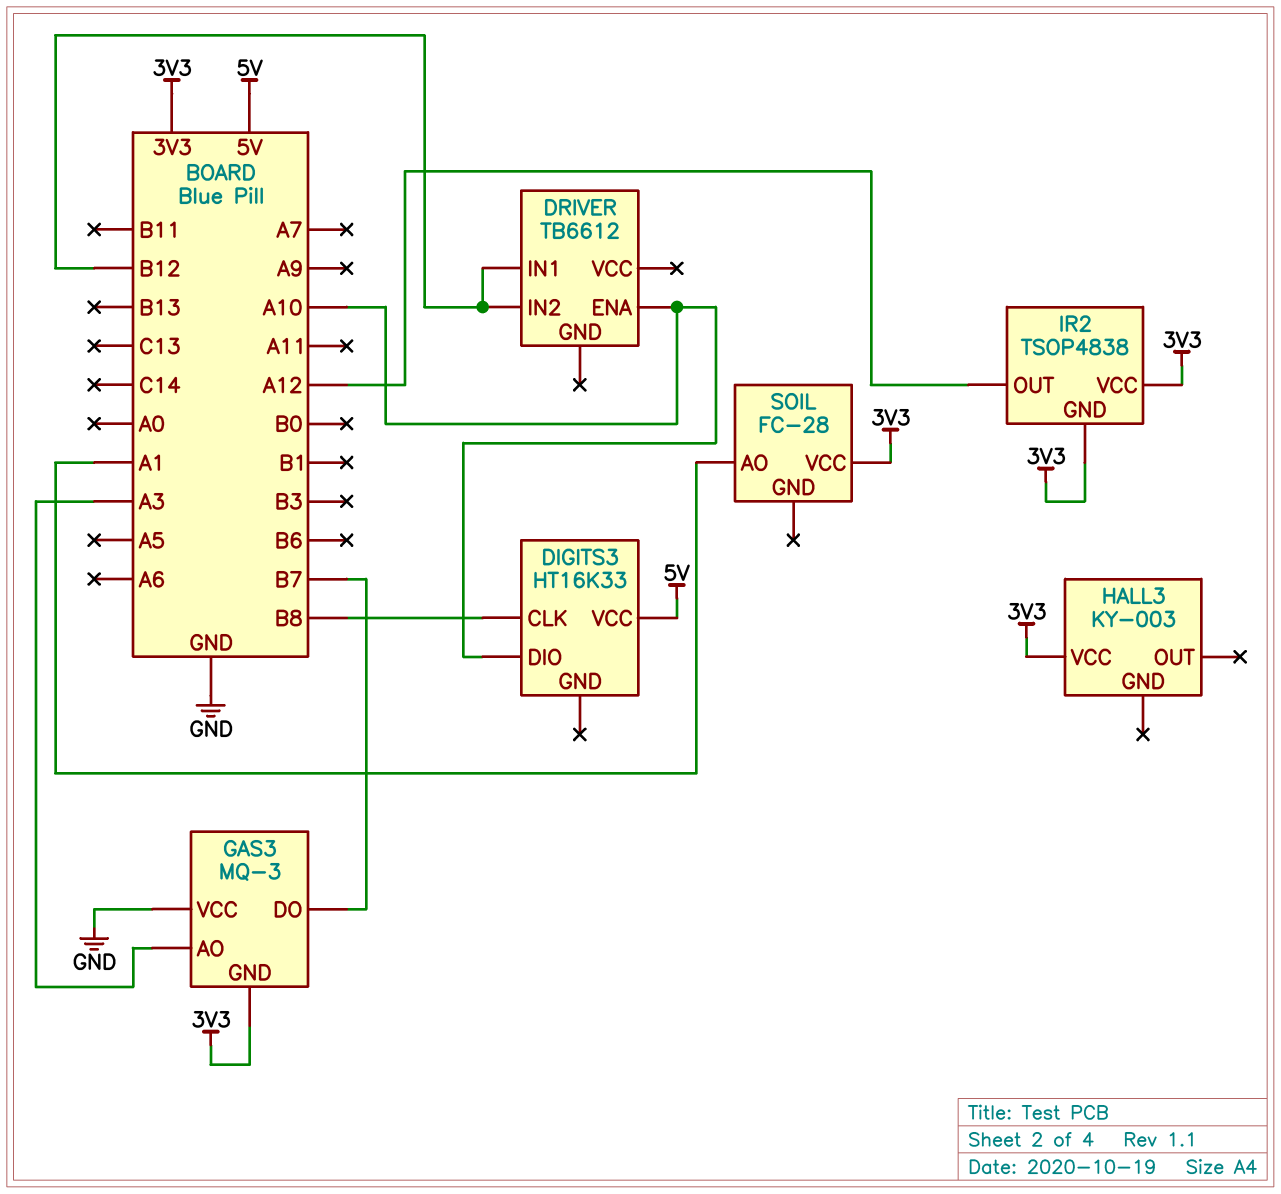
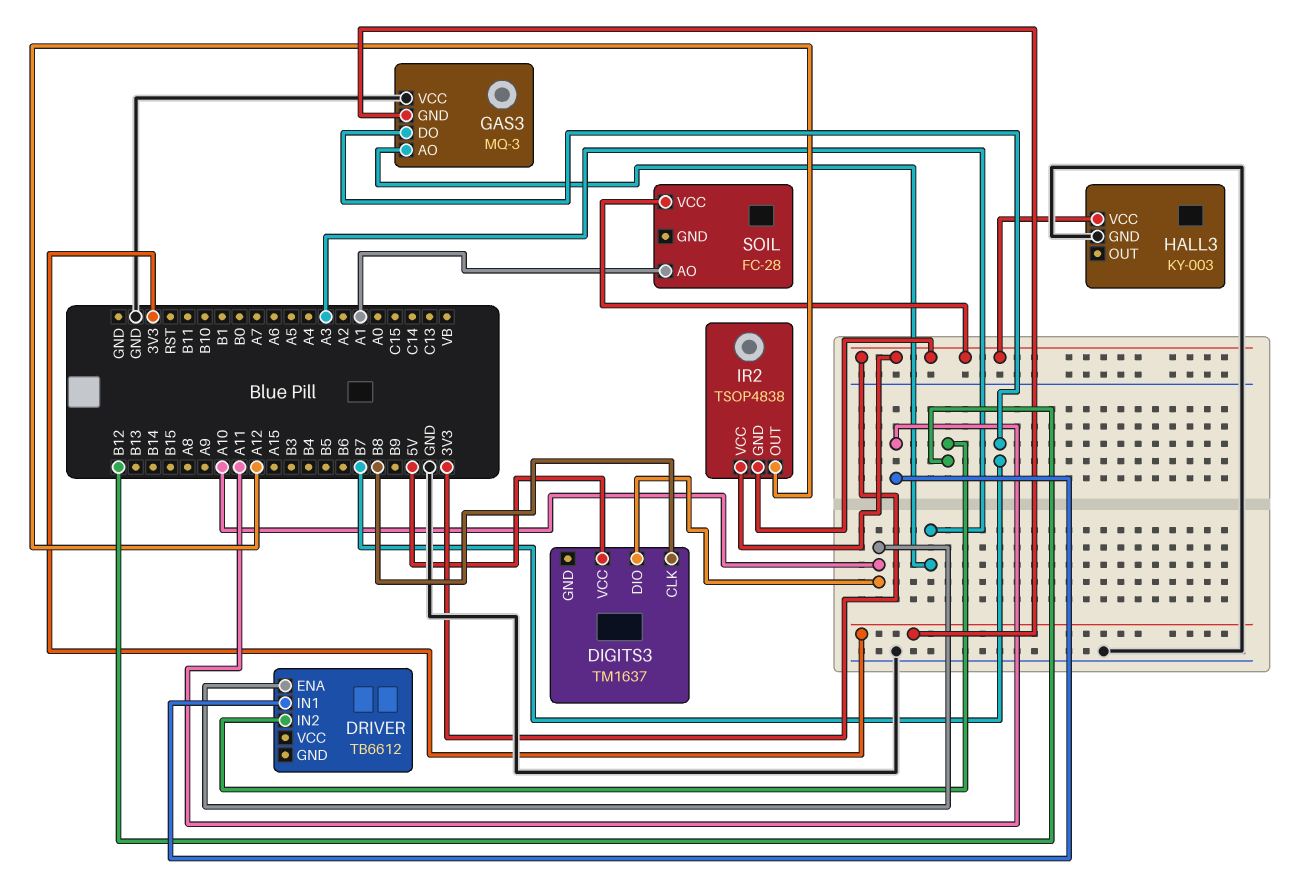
DIGITS3: HT16K33 -> TM1637
DRIVER pin IN1: B12 -> A11
HALL3 pin GND: none -> GND

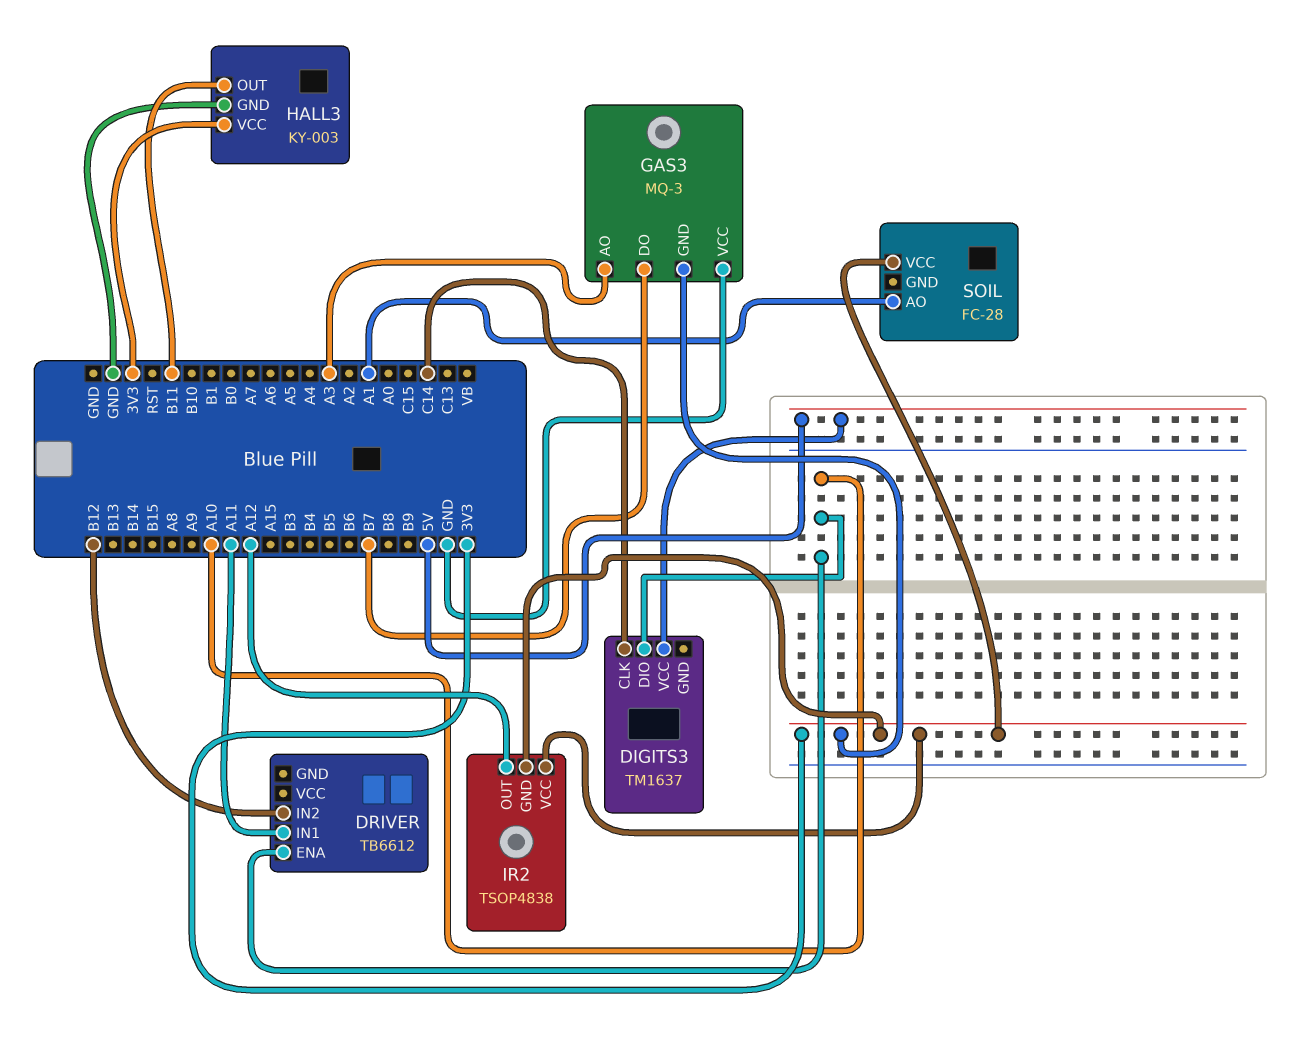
DIGITS3 pin CLK: B8 -> C14
HALL3 pin OUT: none -> B11

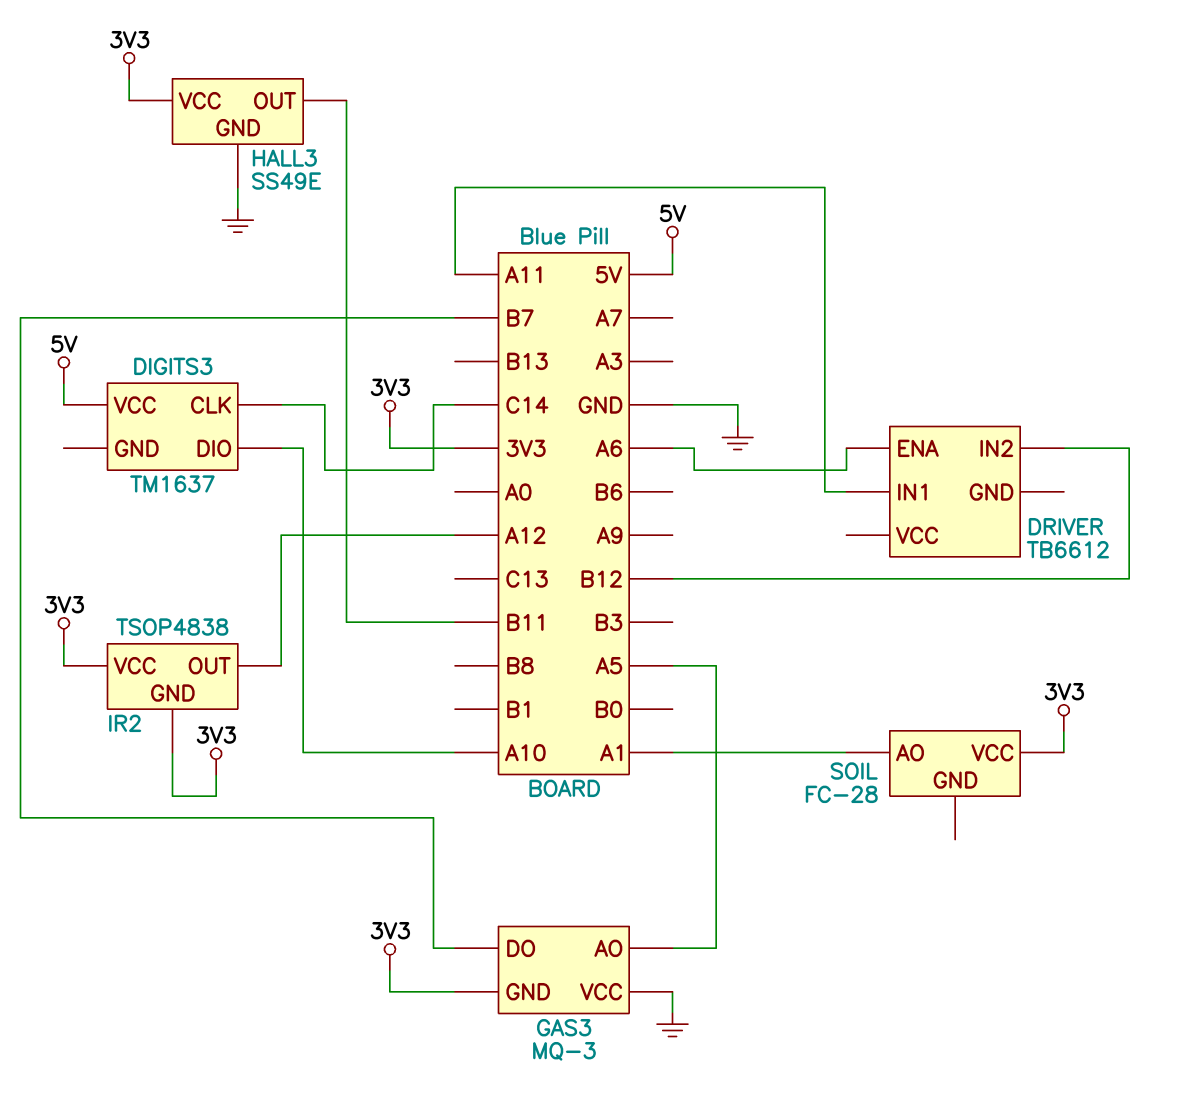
DRIVER pin ENA: A10 -> A6
GAS3 pin AO: A3 -> A5
HALL3: KY-003 -> SS49E

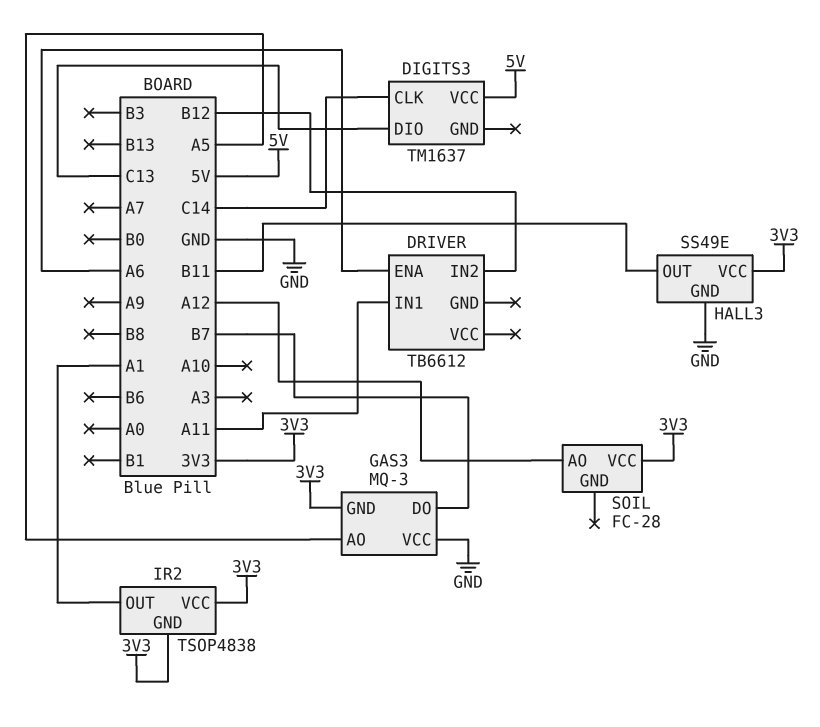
DIGITS3 pin DIO: A10 -> C13
IR2 pin OUT: A12 -> A1
SOIL pin AO: A1 -> A12

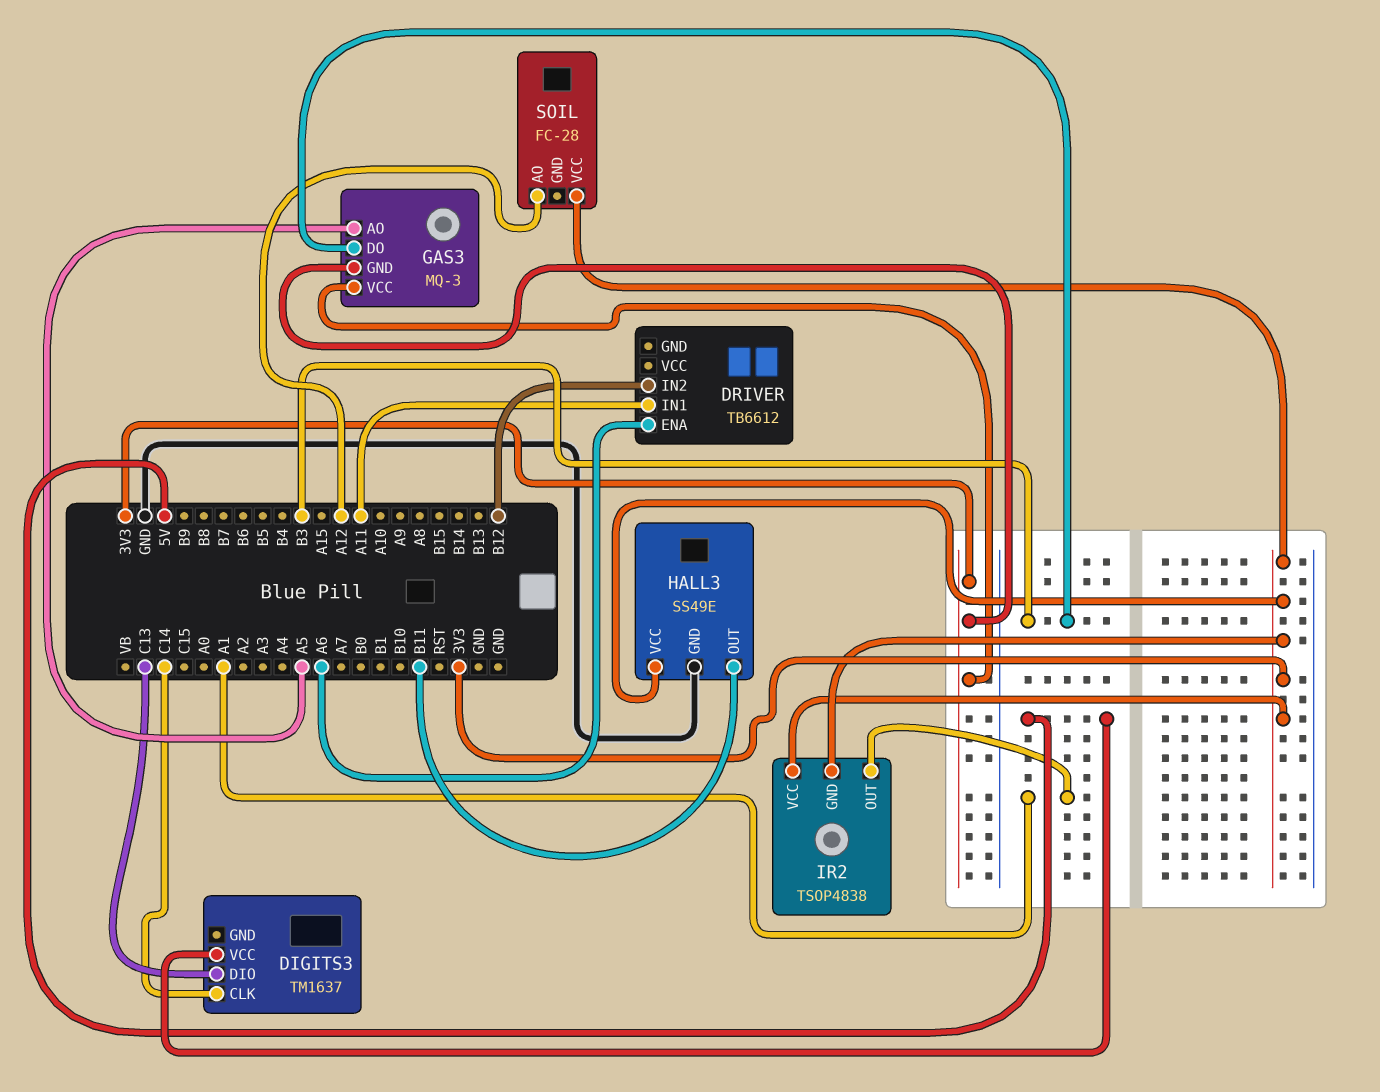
GAS3 pin DO: B7 -> B3
GAS3 pin VCC: GND -> 3V3

